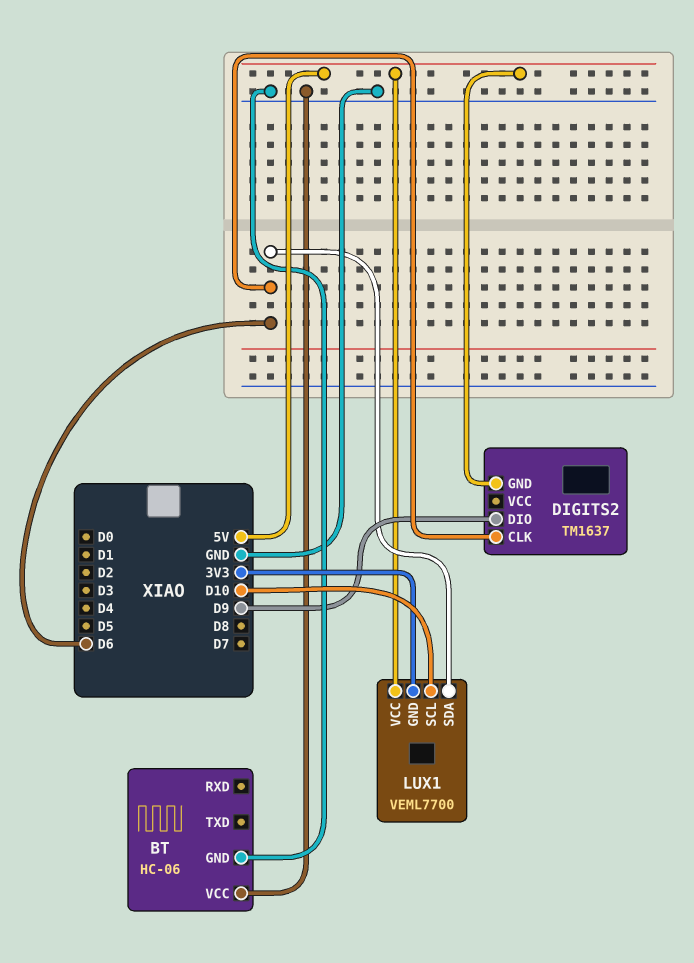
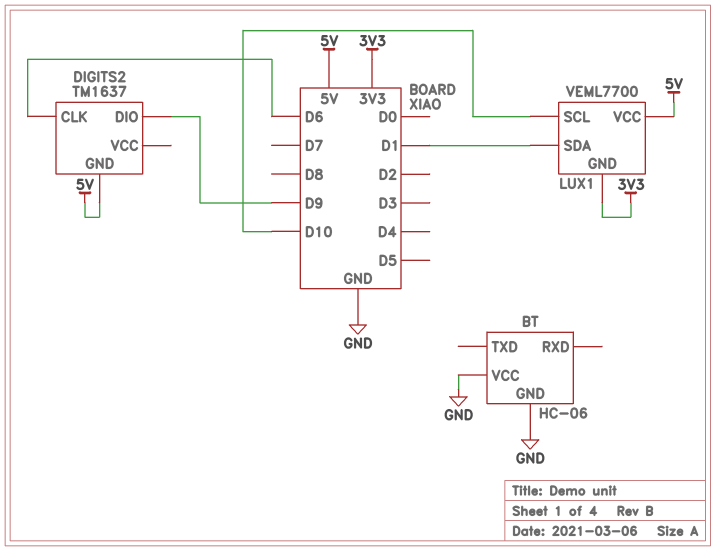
LUX1 pin SDA: D6 -> D1

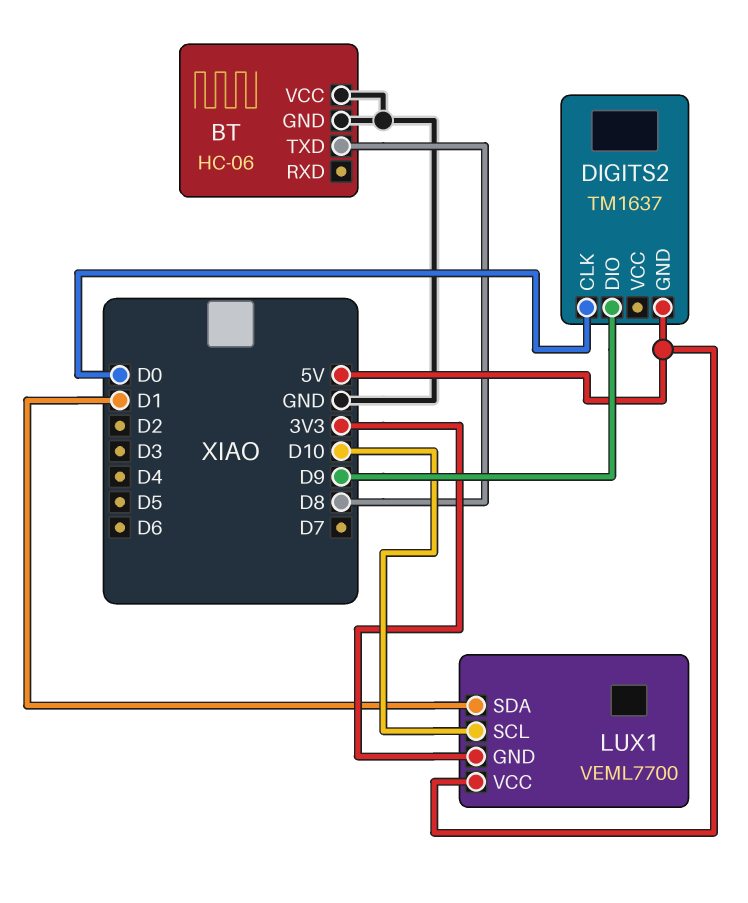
BT pin TXD: none -> D8
DIGITS2 pin CLK: D6 -> D0

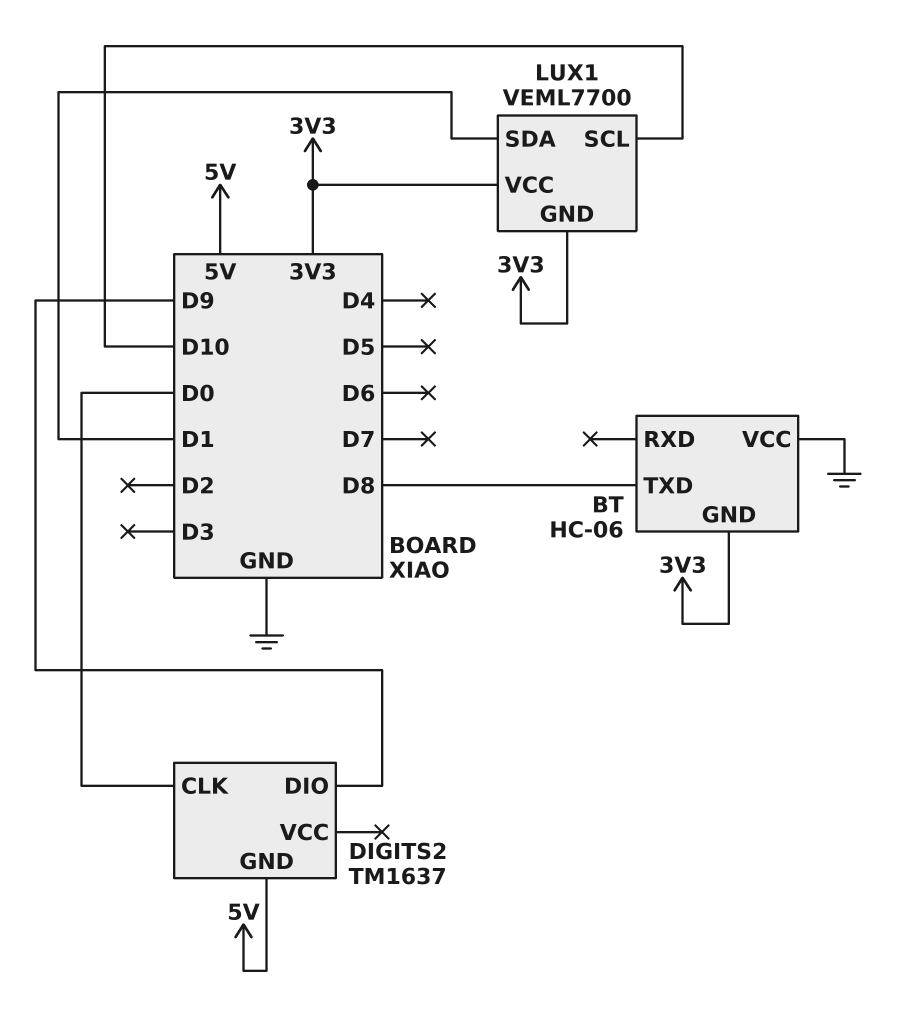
BT pin GND: GND -> 3V3
LUX1 pin VCC: 5V -> 3V3

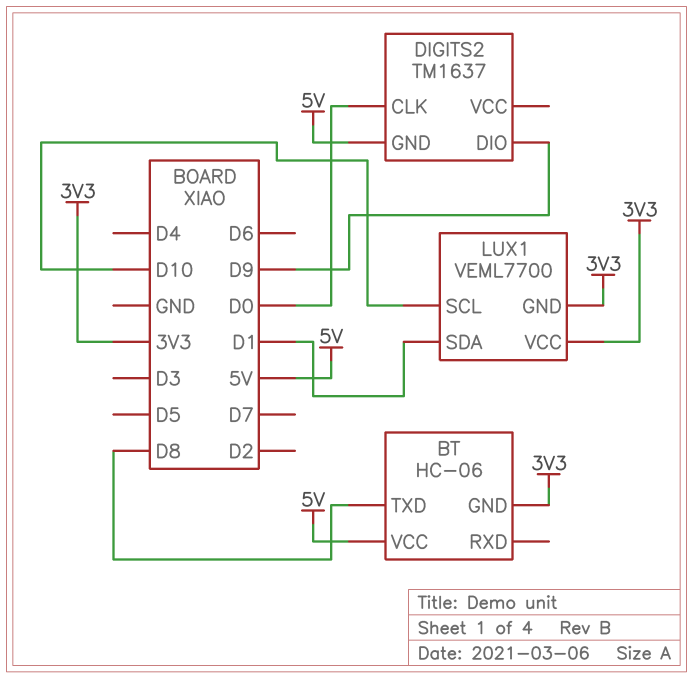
BT pin VCC: GND -> 5V

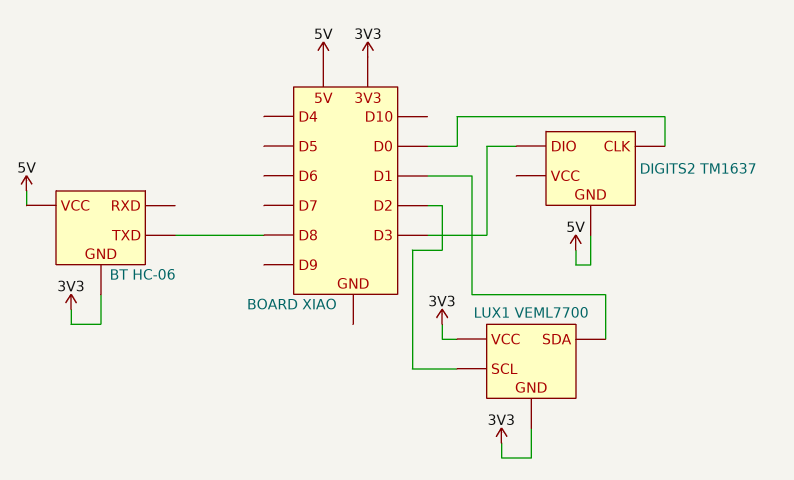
DIGITS2 pin DIO: D9 -> D3
LUX1 pin SCL: D10 -> D2

